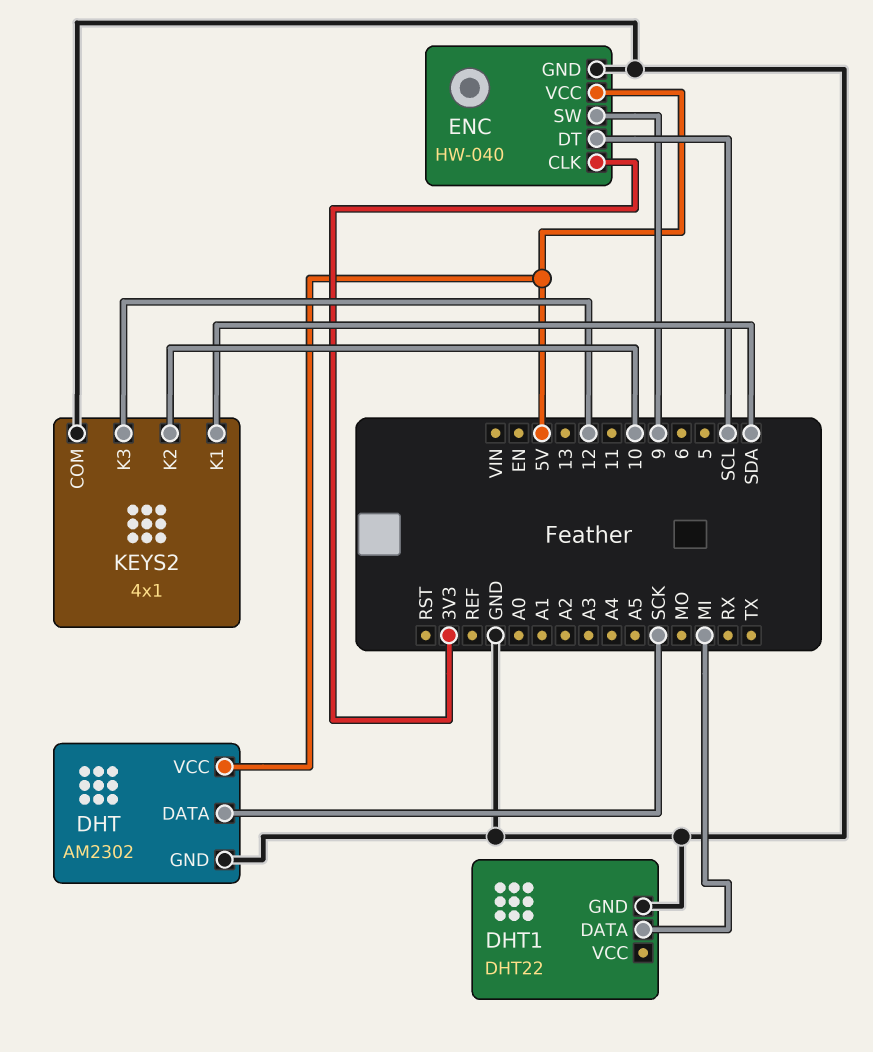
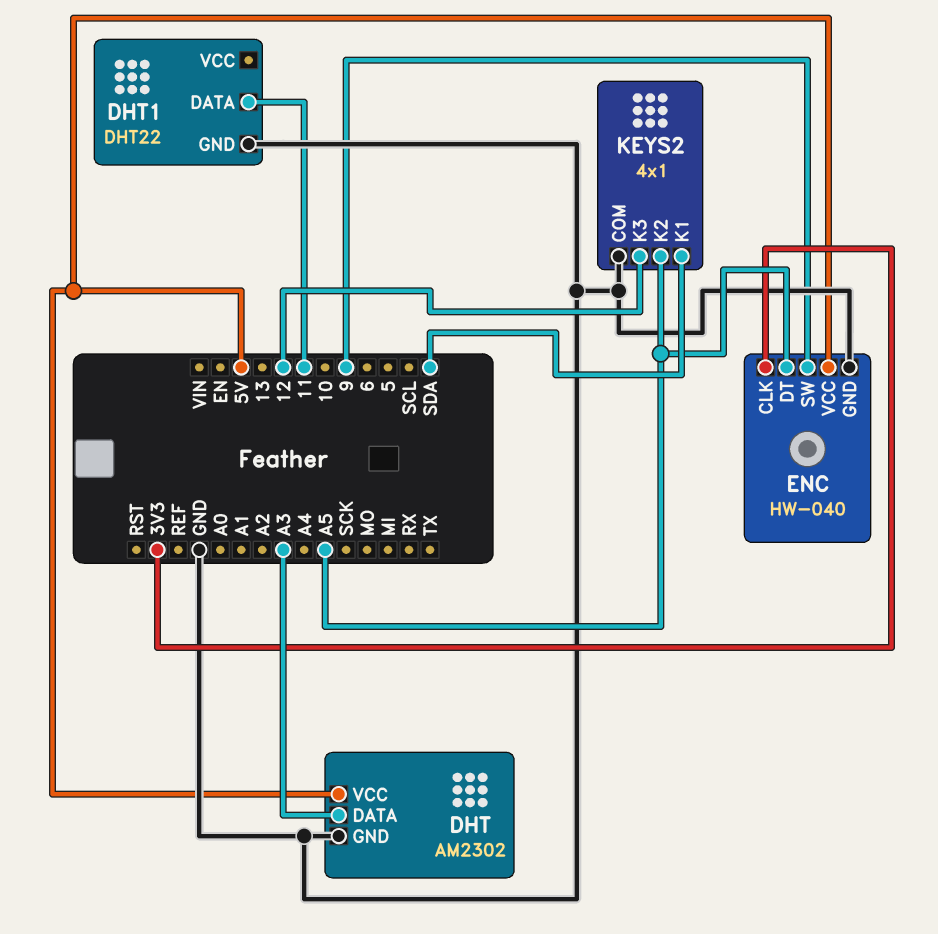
DHT pin DATA: SCK -> A3
DHT1 pin DATA: MI -> 11
ENC pin DT: SCL -> A5
KEYS2 pin K2: 10 -> A5

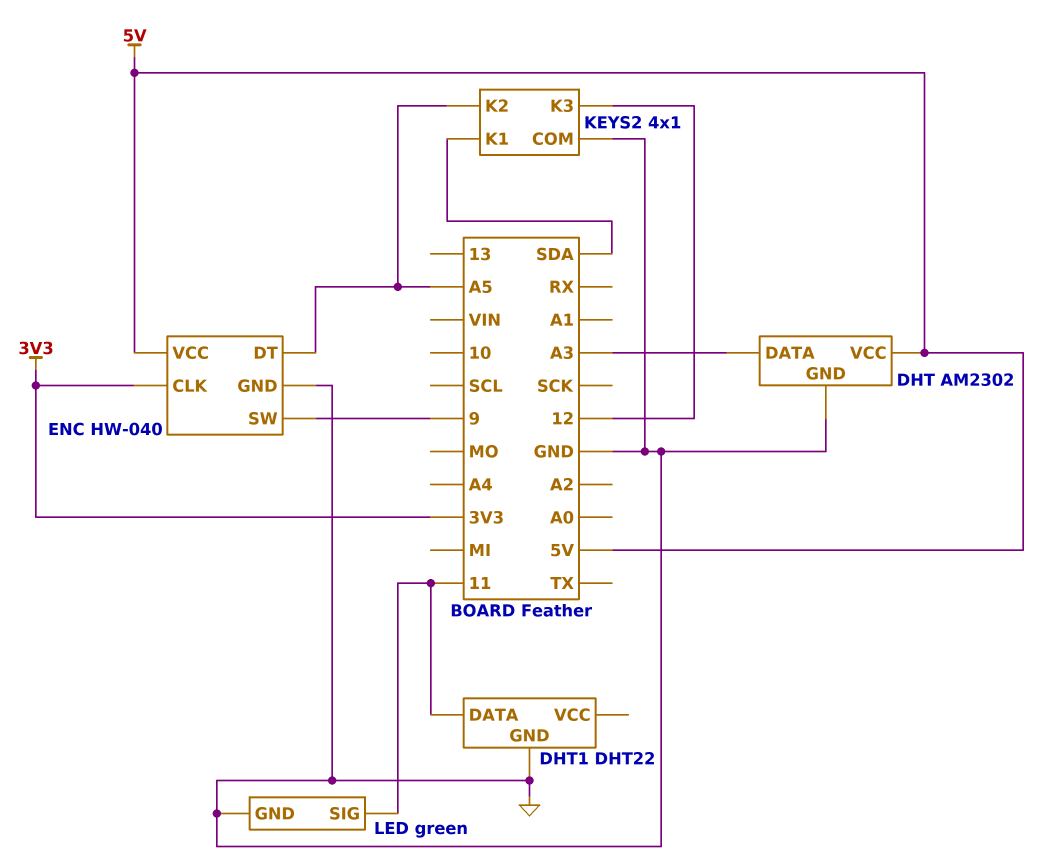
LED: none -> green
LED pin GND: none -> GND
LED pin SIG: none -> 11

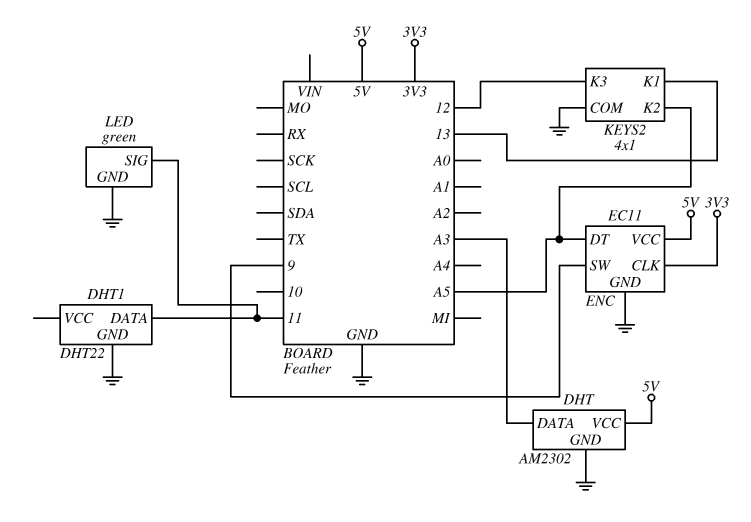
ENC: HW-040 -> EC11
KEYS2 pin K1: SDA -> 13

